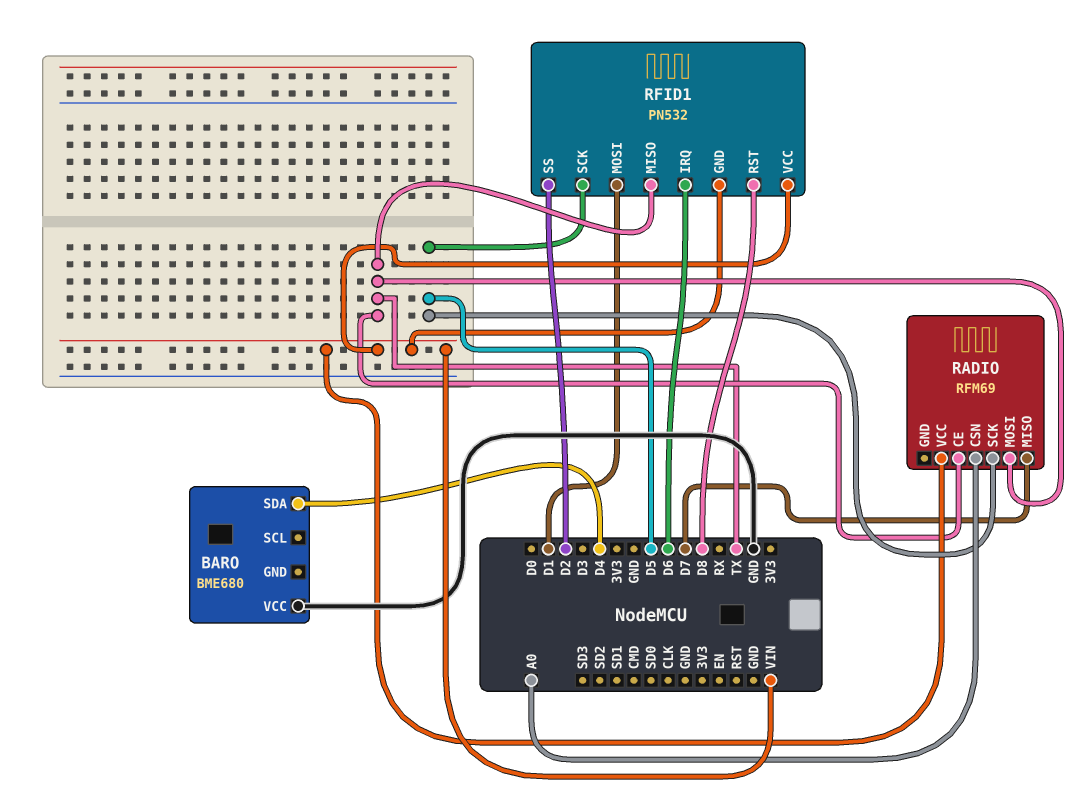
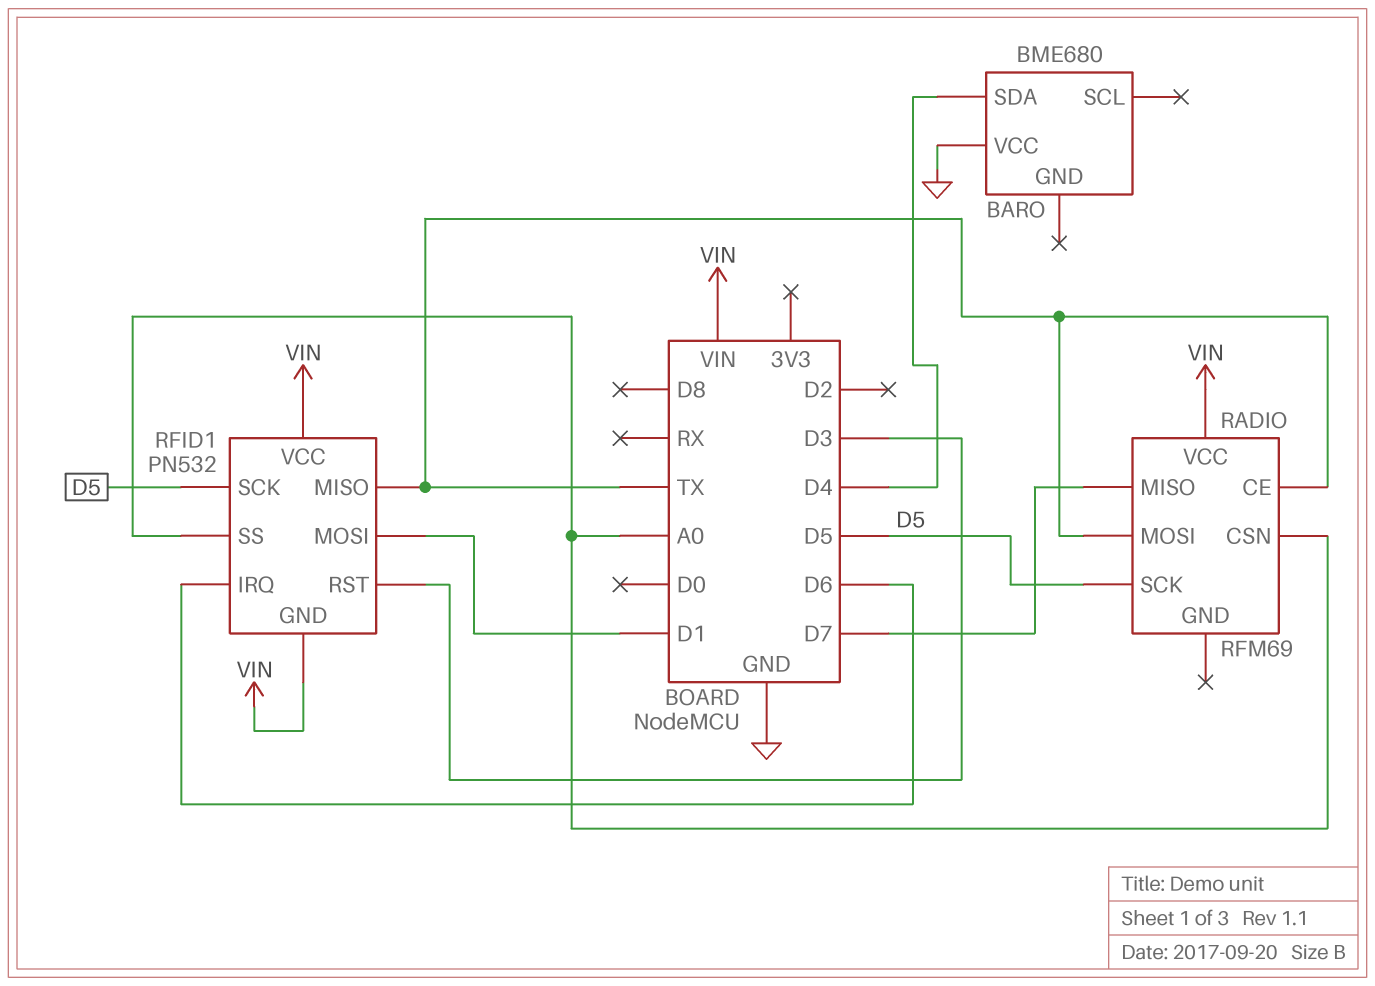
RFID1 pin RST: D8 -> D3
RFID1 pin SS: D2 -> A0

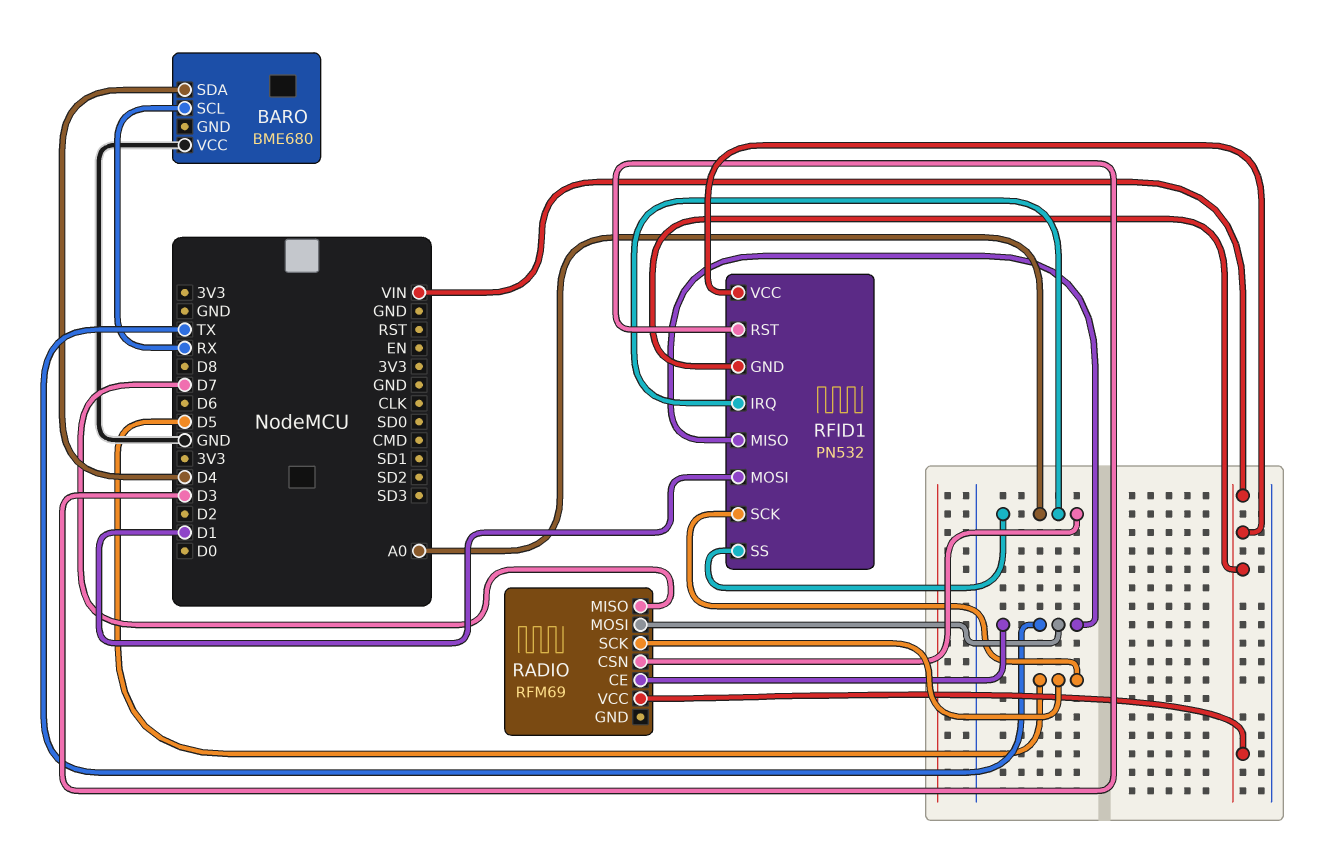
BARO pin SCL: none -> RX
RFID1 pin IRQ: D6 -> A0

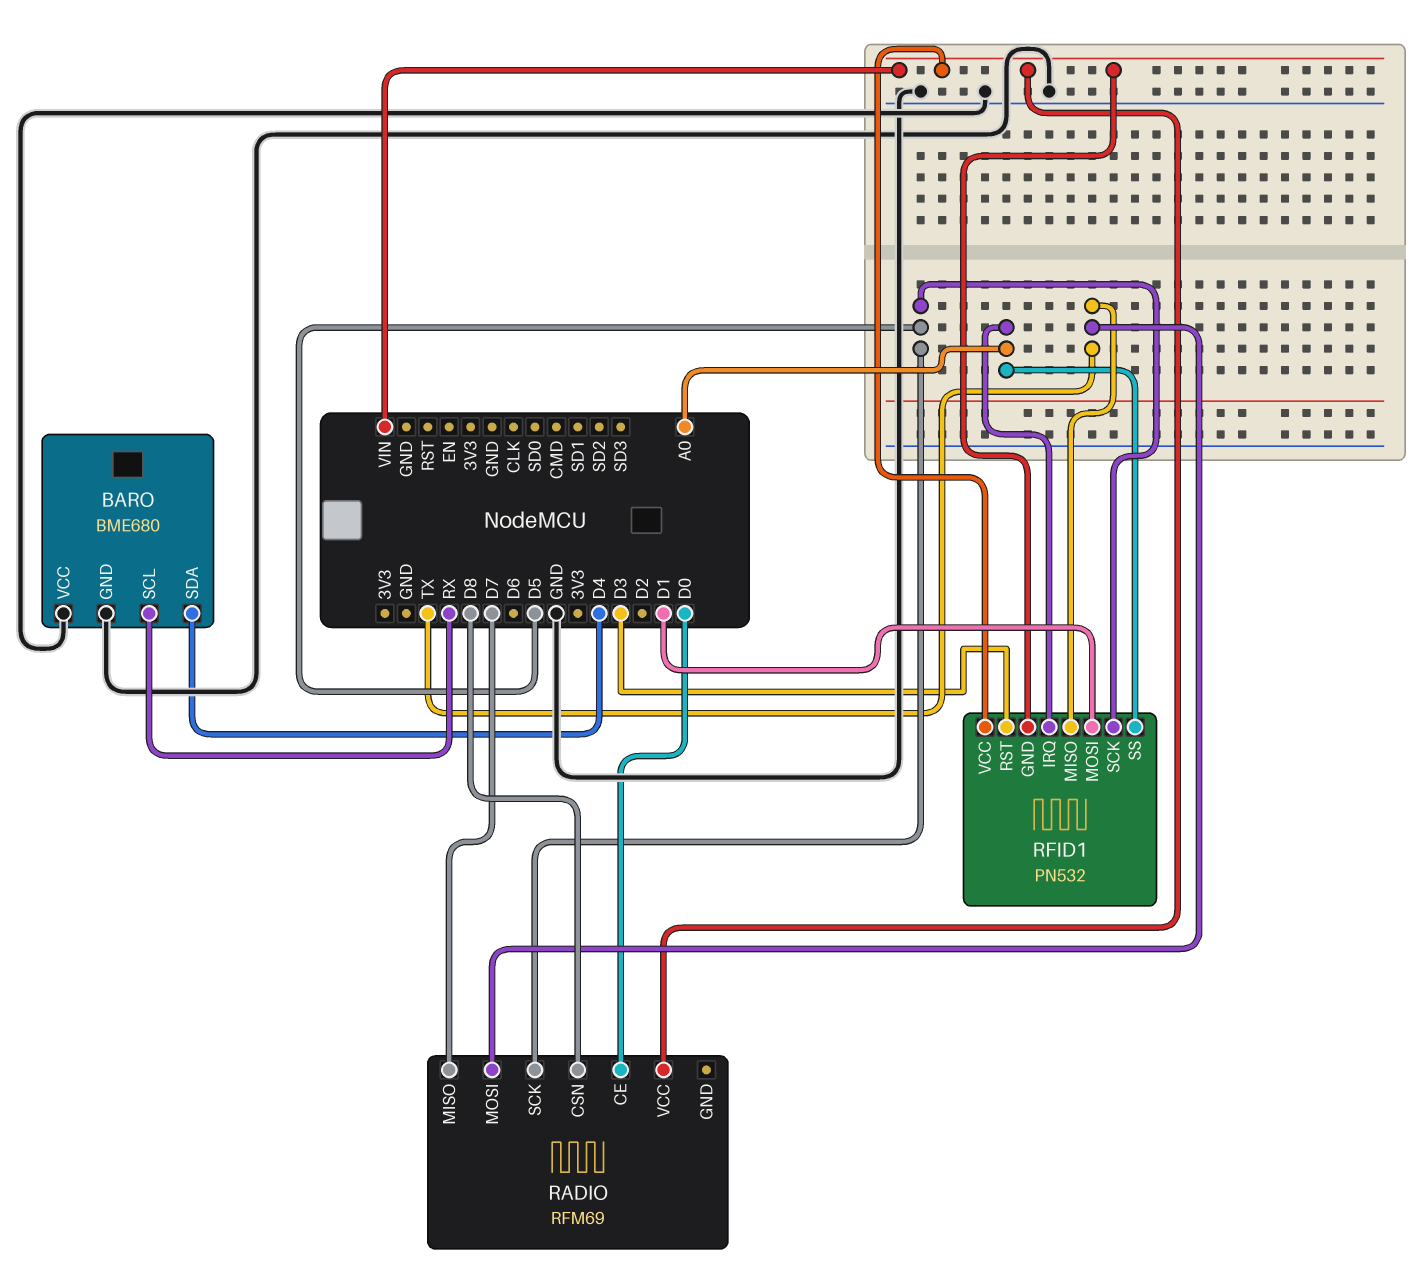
BARO pin GND: none -> GND
RADIO pin CE: TX -> D0
RADIO pin CSN: A0 -> D8

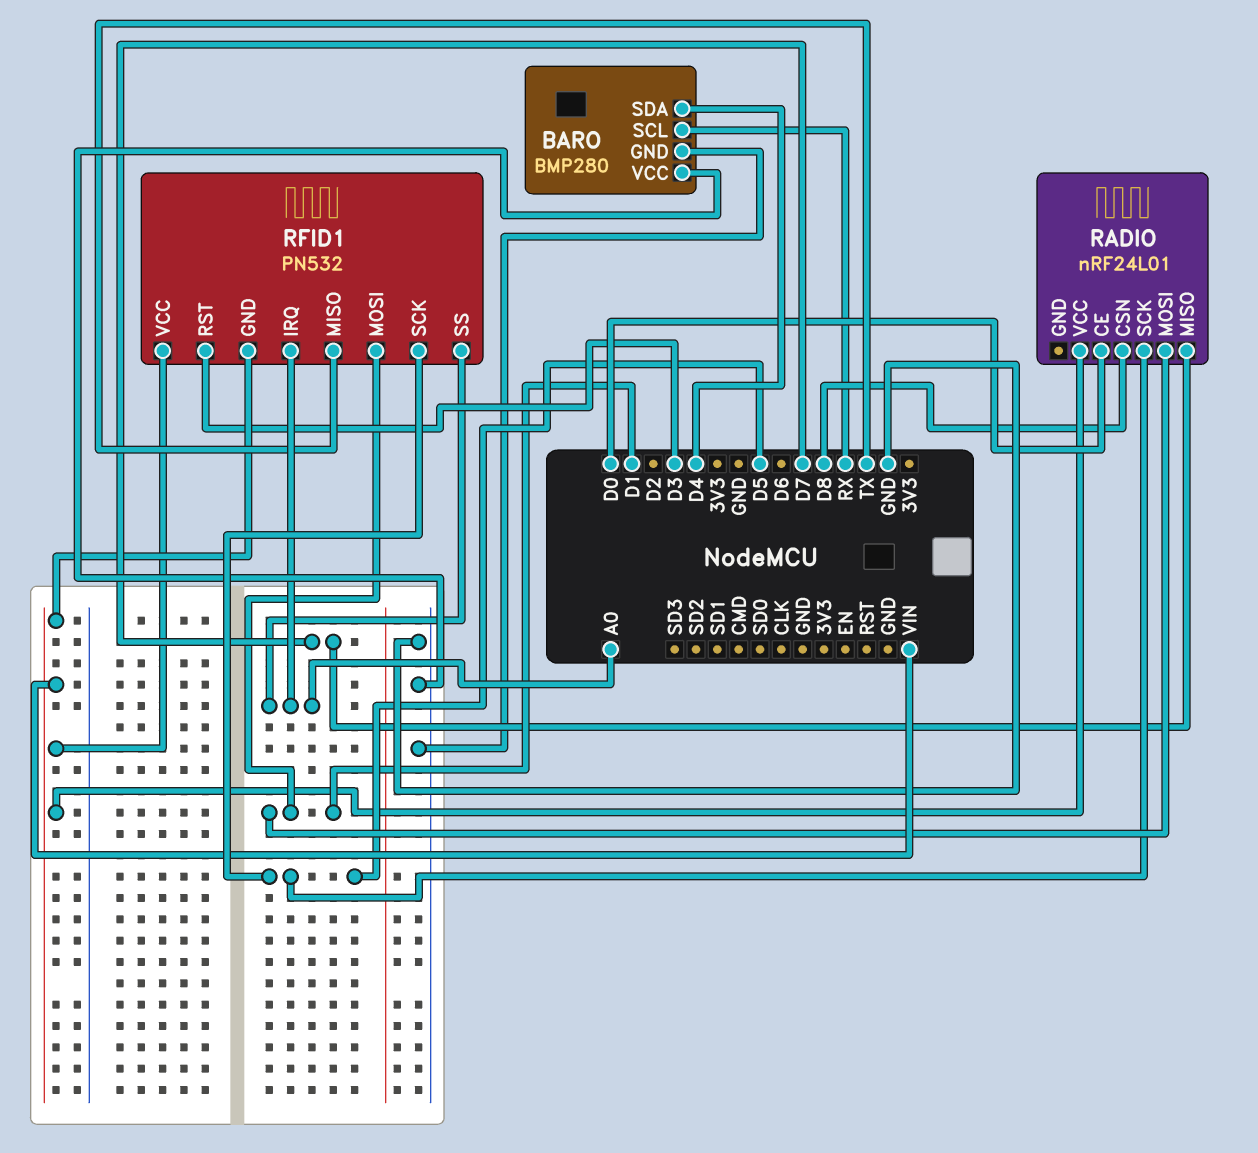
BARO: BME680 -> BMP280
RADIO: RFM69 -> nRF24L01
RADIO pin MOSI: TX -> D1

